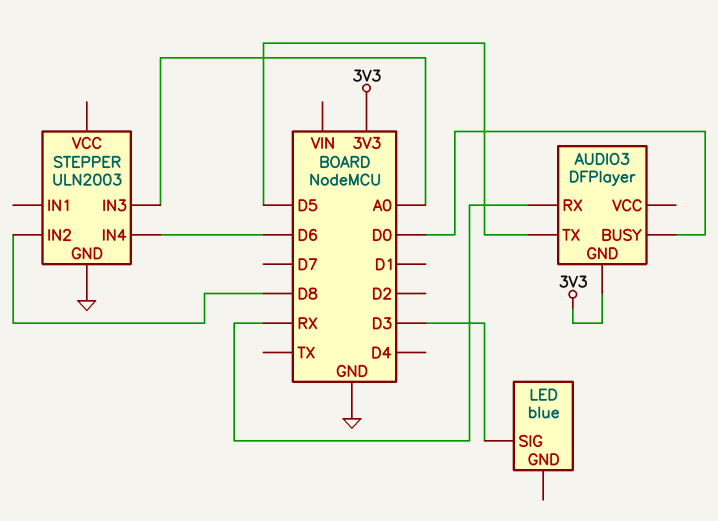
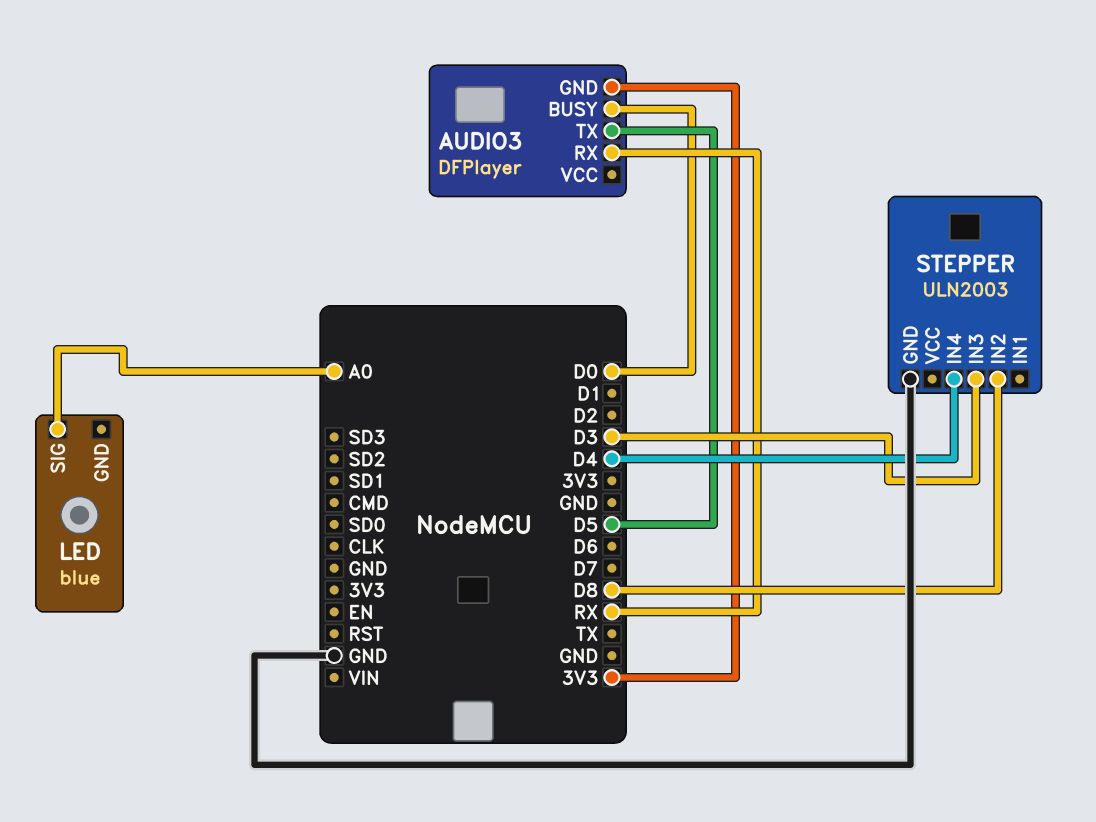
LED pin SIG: D3 -> A0
STEPPER pin IN3: A0 -> D3
STEPPER pin IN4: D6 -> D4

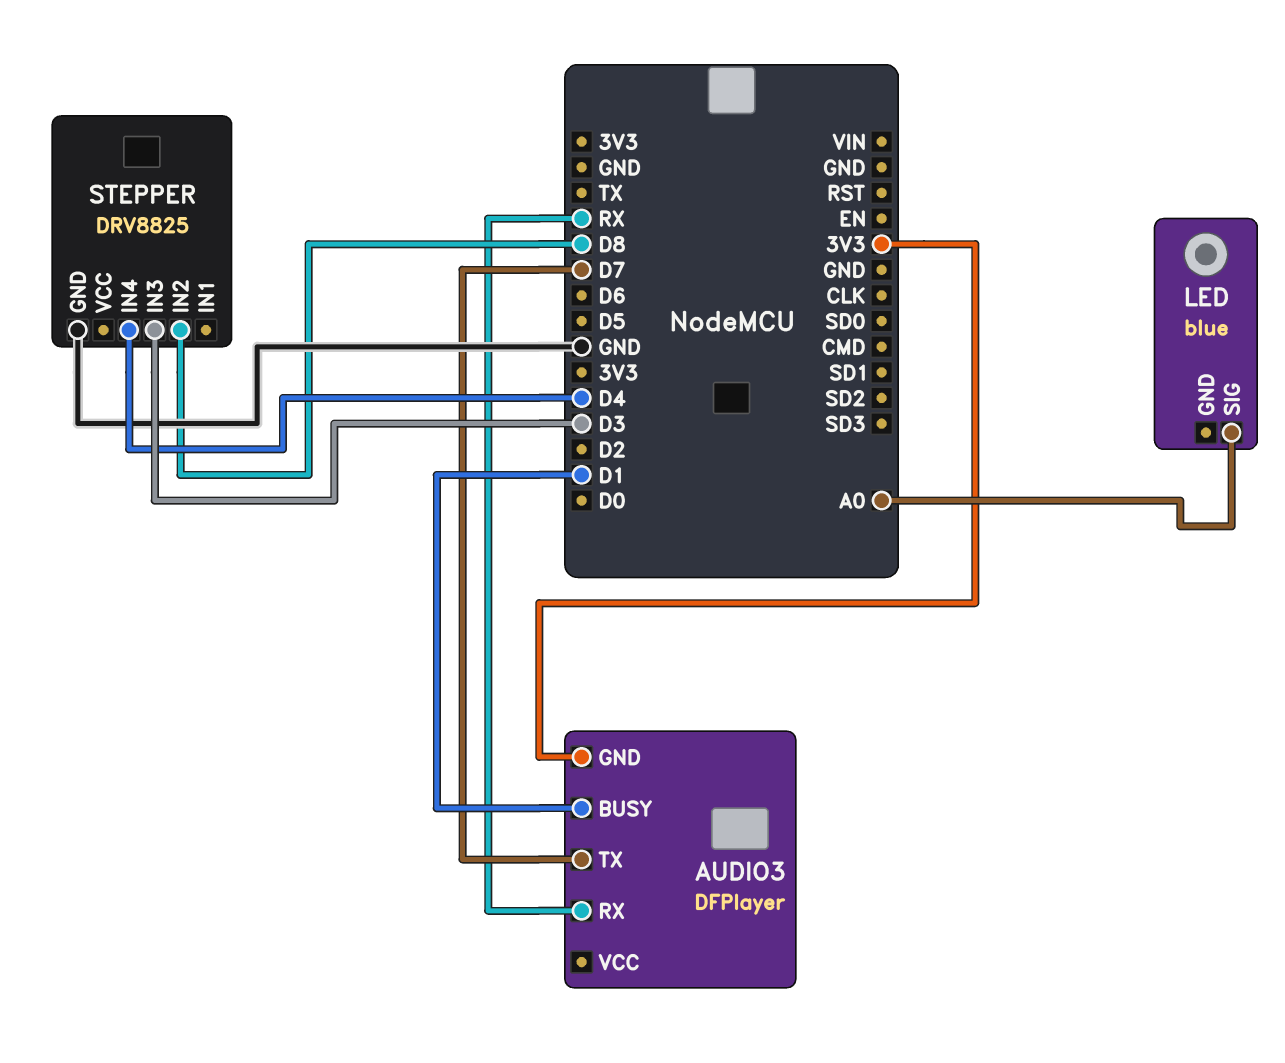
AUDIO3 pin BUSY: D0 -> D1
AUDIO3 pin TX: D5 -> D7
STEPPER: ULN2003 -> DRV8825

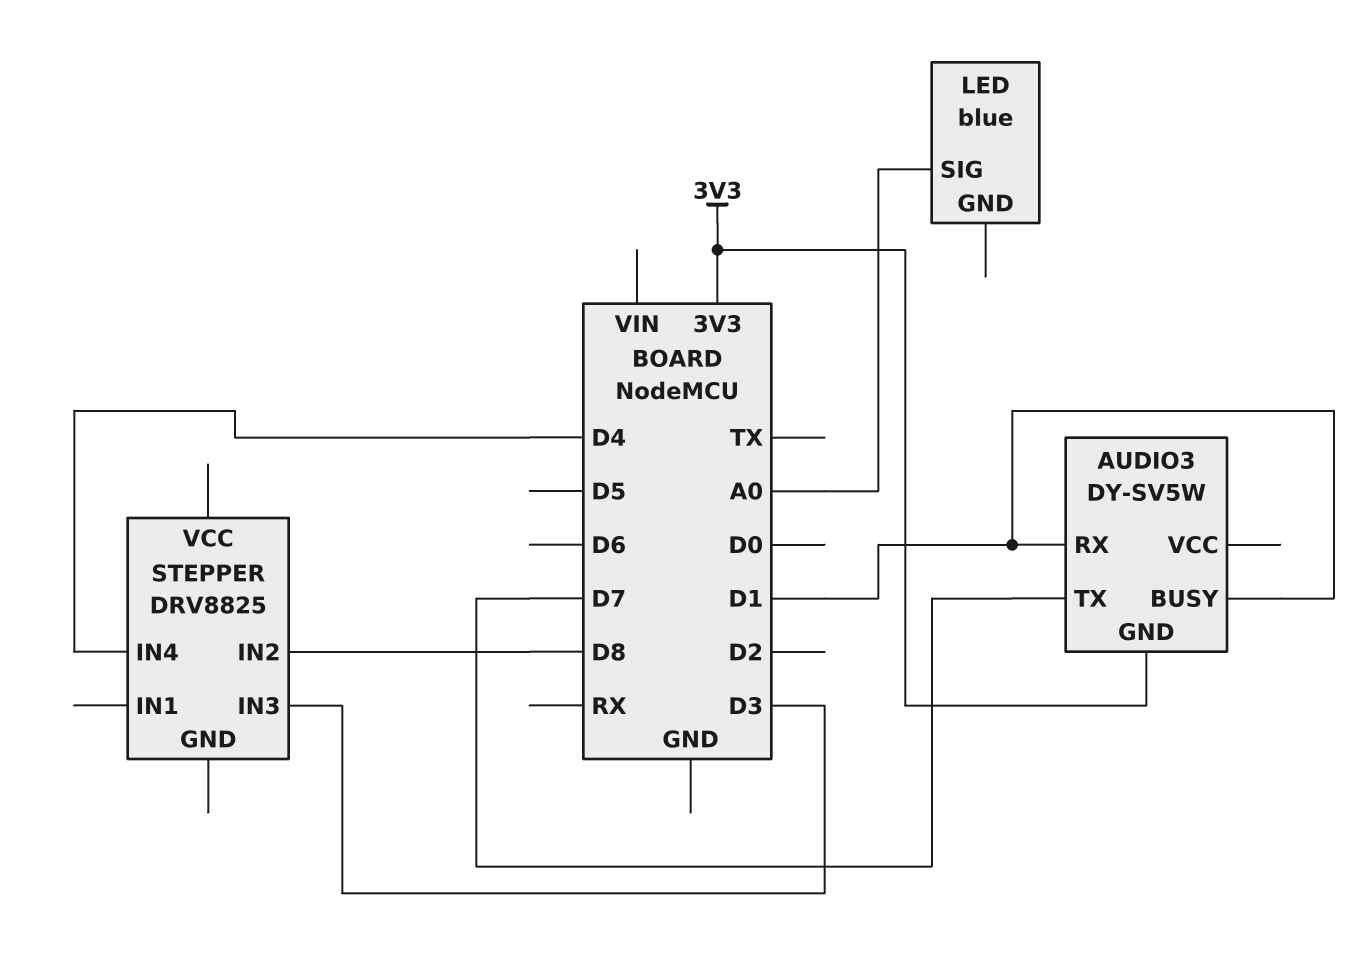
AUDIO3: DFPlayer -> DY-SV5W
AUDIO3 pin RX: RX -> D1
STEPPER pin GND: GND -> none

